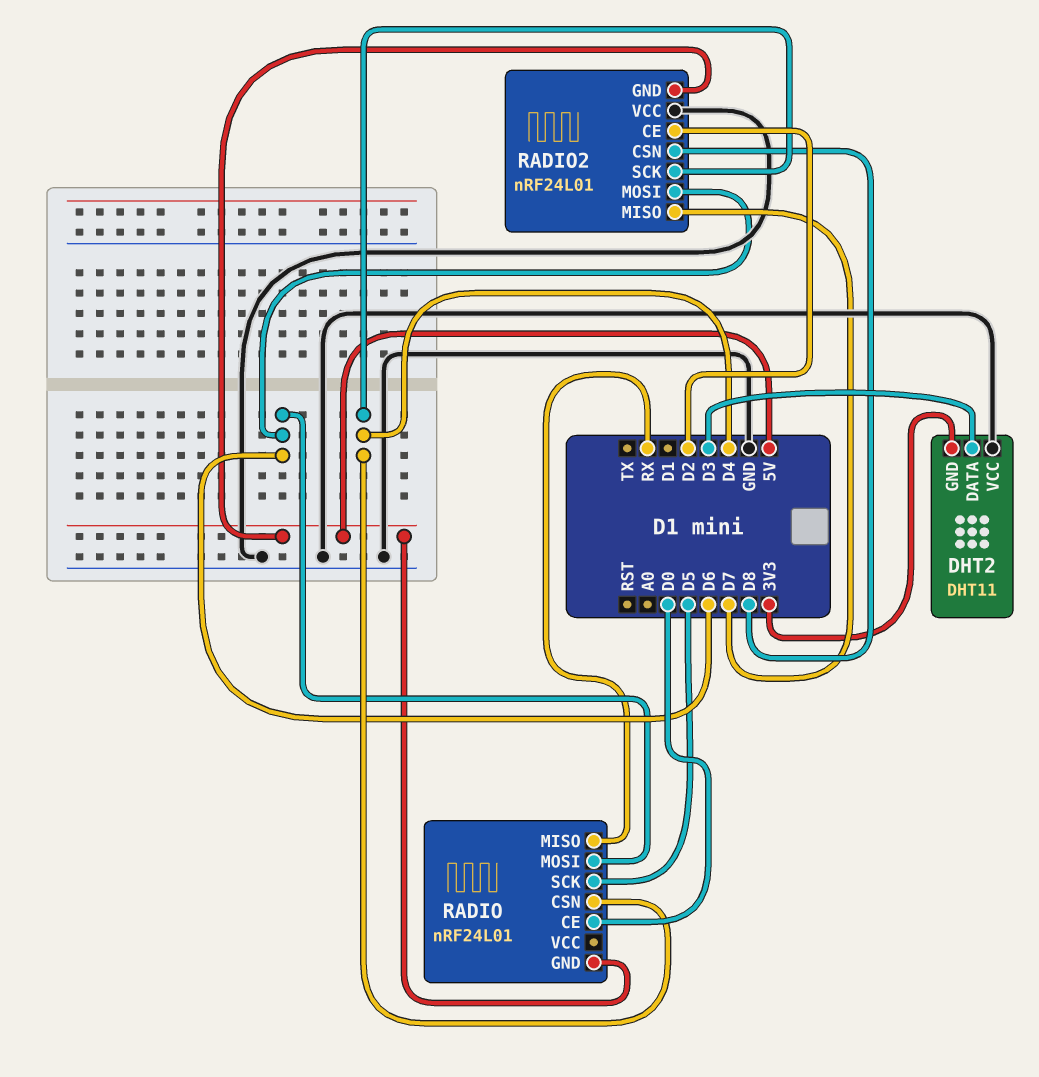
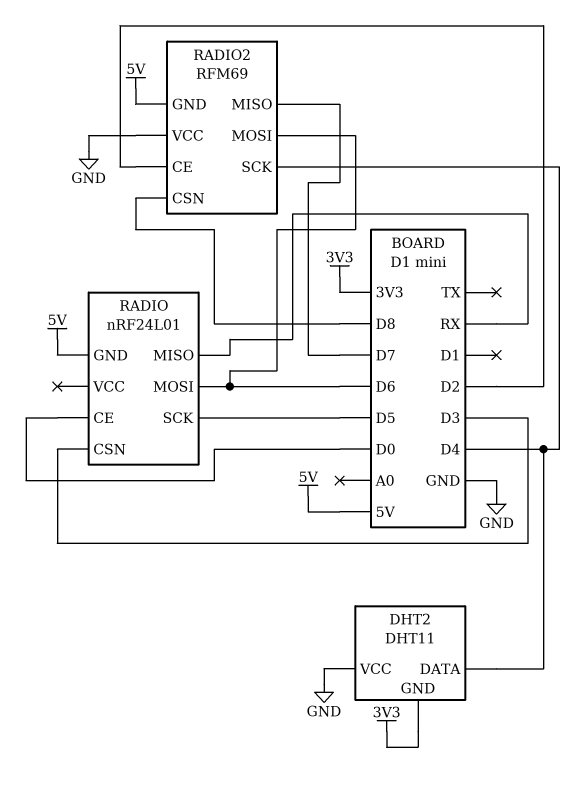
DHT2 pin DATA: D3 -> D4
RADIO pin CSN: D4 -> D3
RADIO2: nRF24L01 -> RFM69

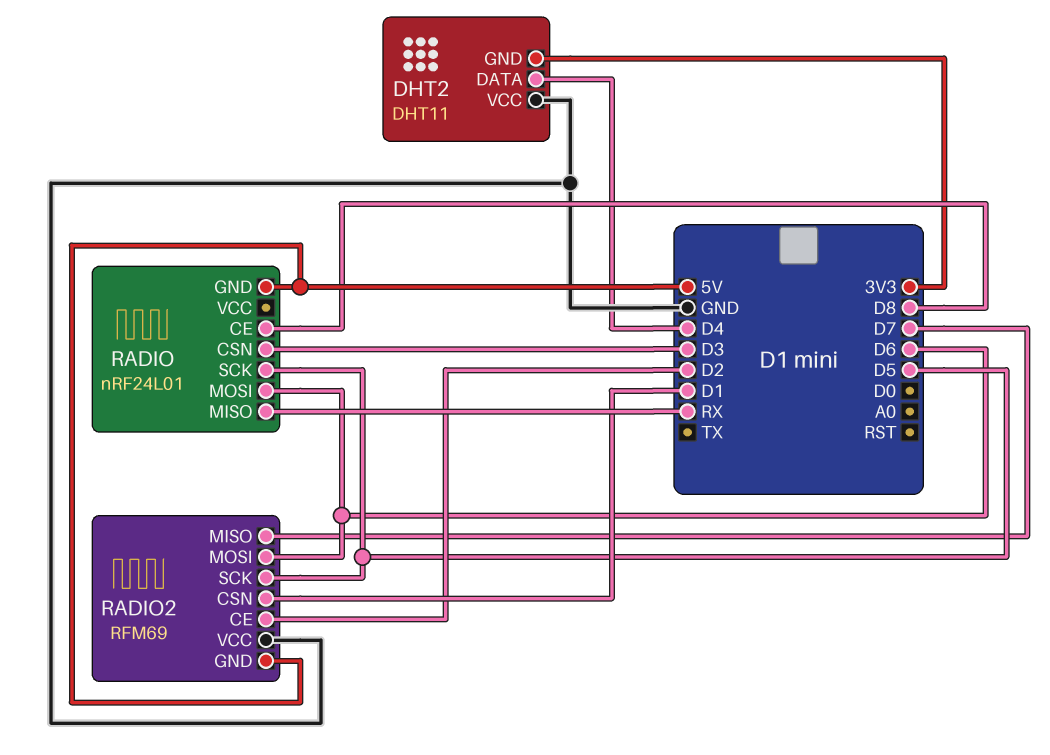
RADIO pin CE: D0 -> D8
RADIO2 pin CSN: D8 -> D1
RADIO2 pin SCK: D4 -> D5

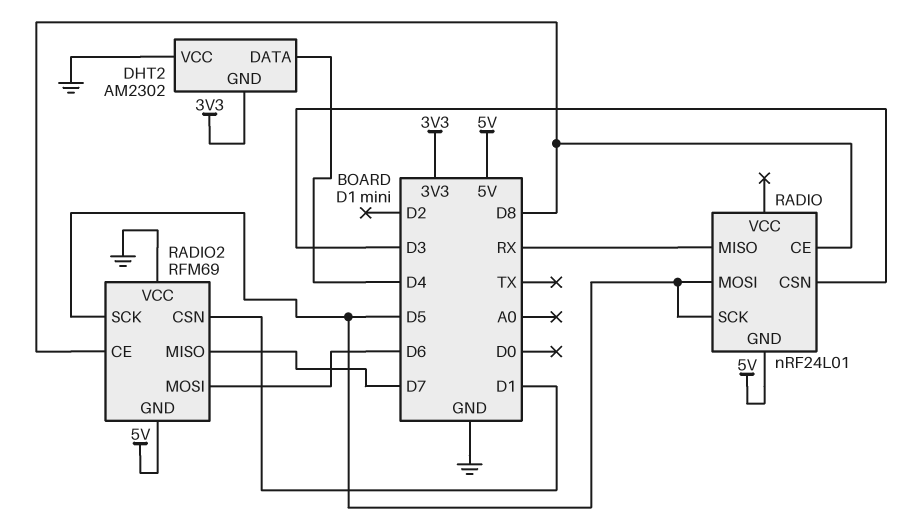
DHT2: DHT11 -> AM2302
RADIO pin MOSI: D6 -> D5
RADIO2 pin CE: D2 -> D8

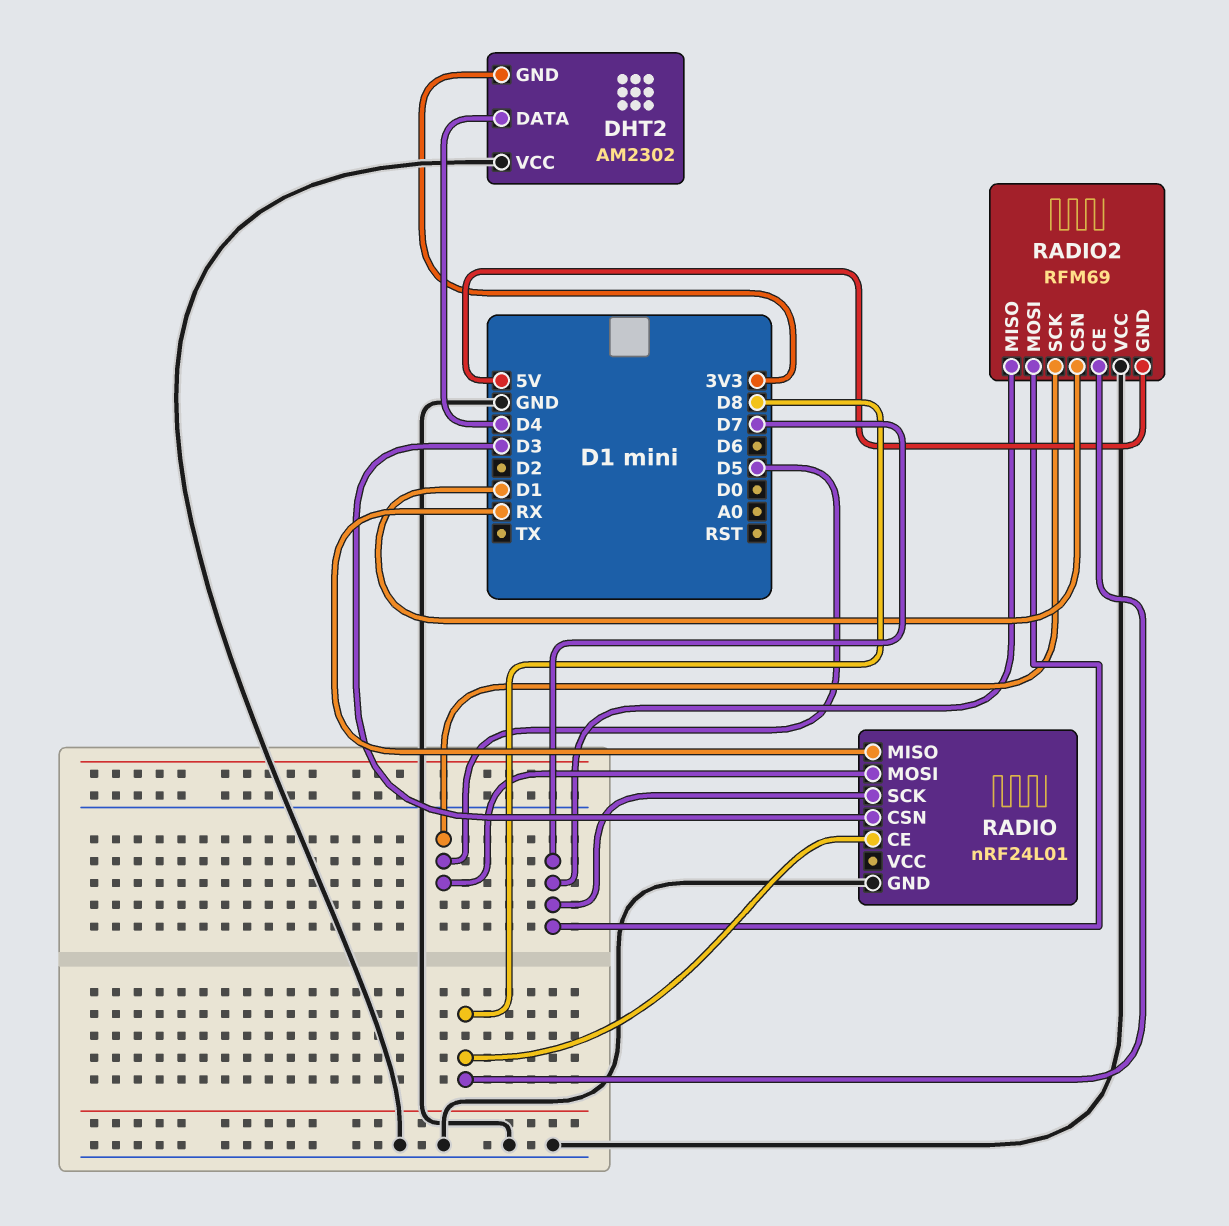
RADIO pin GND: 5V -> GND
RADIO pin SCK: D5 -> D7
RADIO2 pin MOSI: D6 -> D7

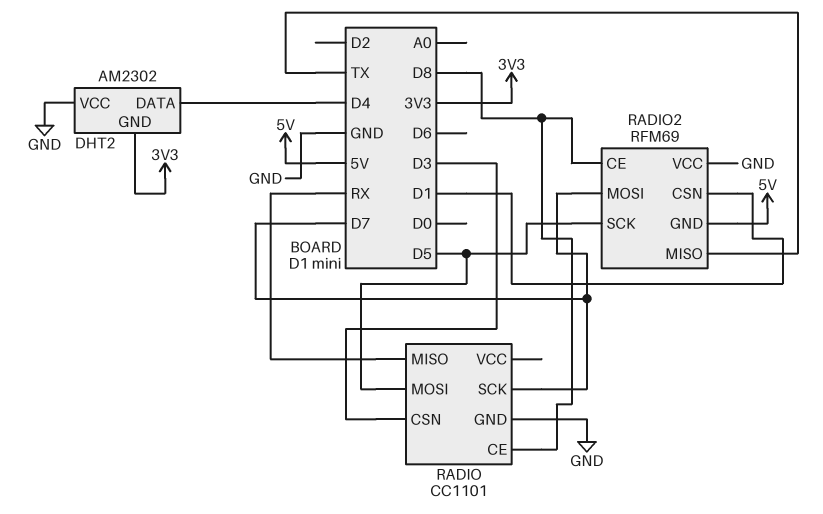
RADIO: nRF24L01 -> CC1101
RADIO2 pin MISO: D7 -> TX

